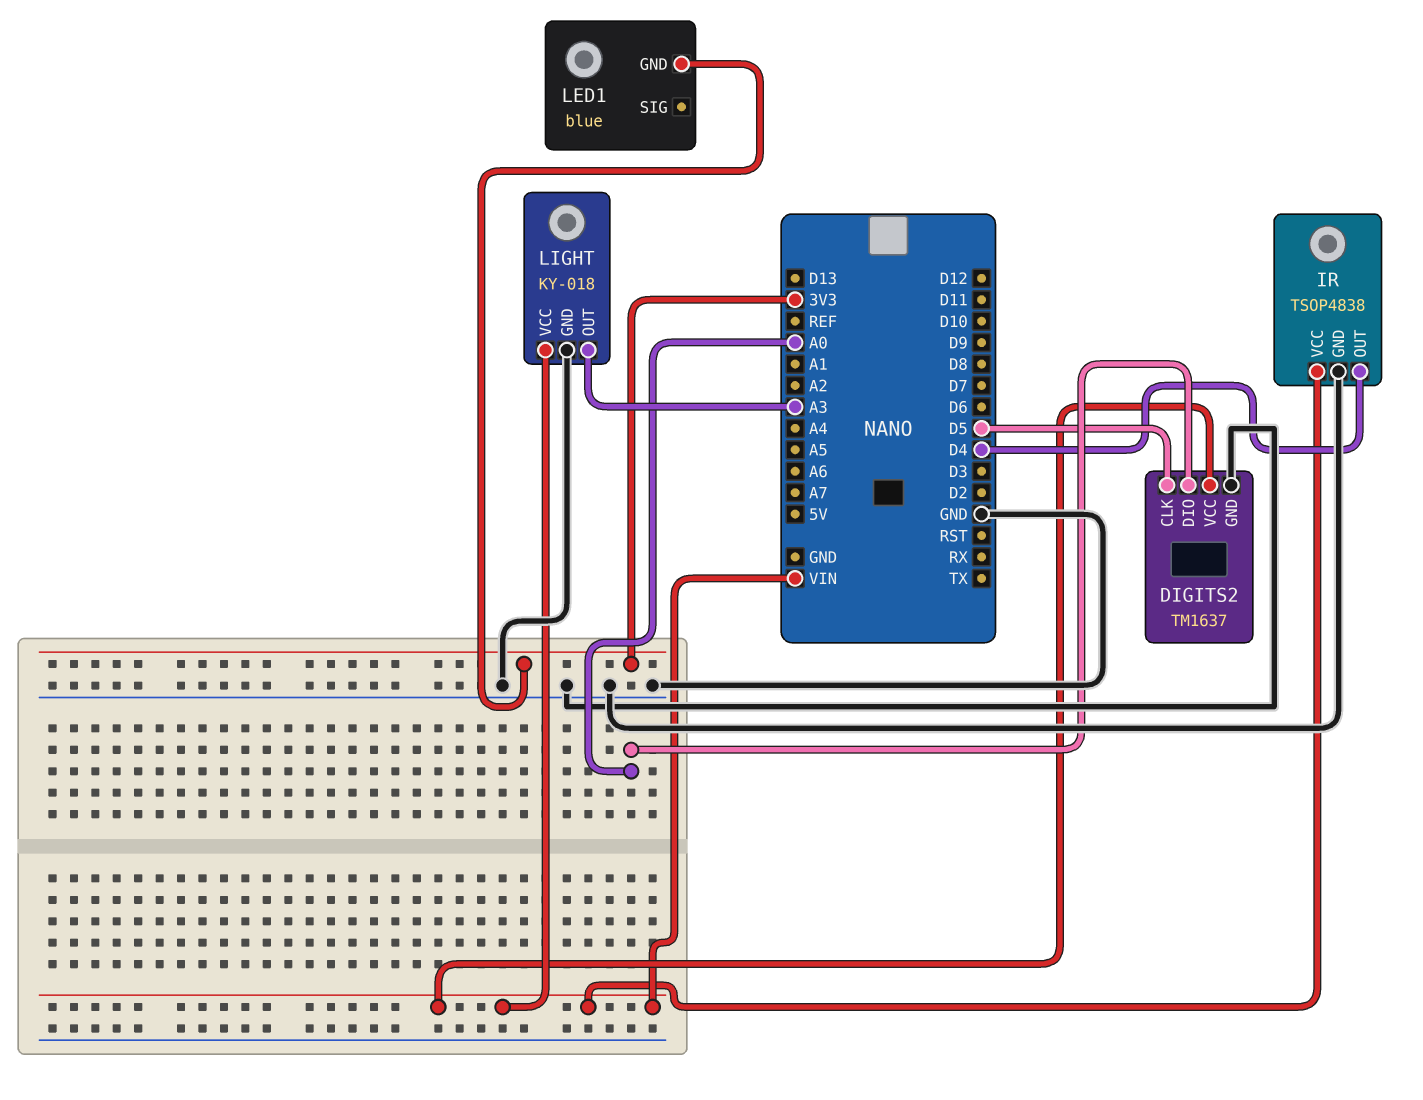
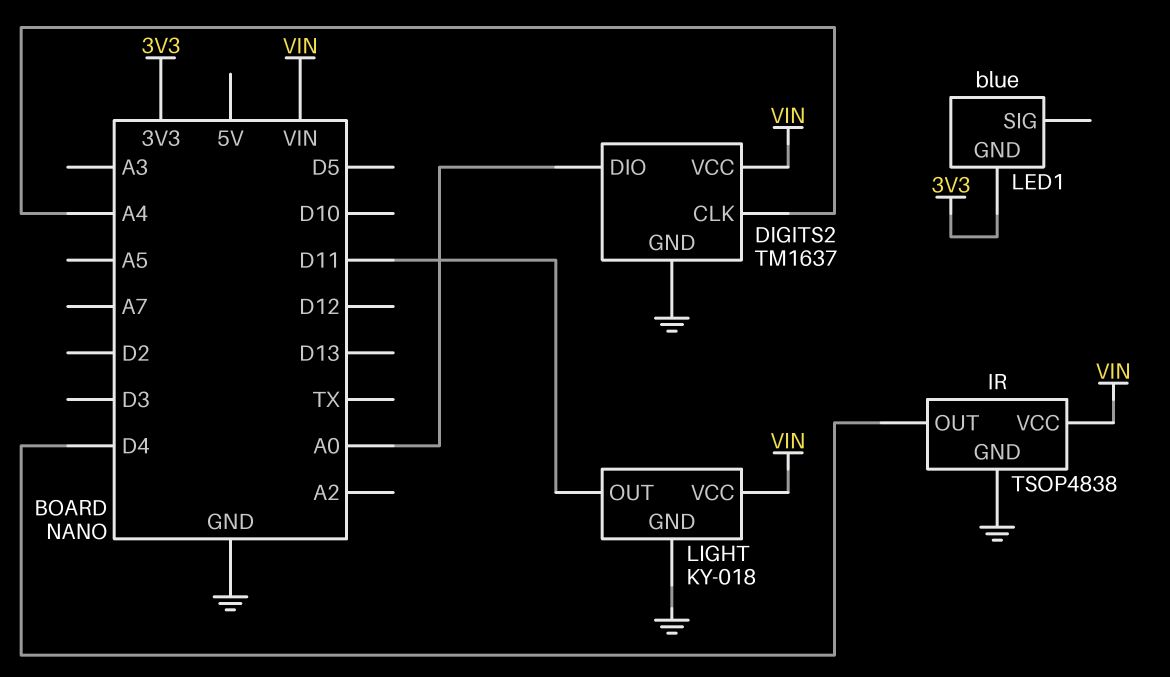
DIGITS2 pin CLK: D5 -> A4
LIGHT pin OUT: A3 -> D11

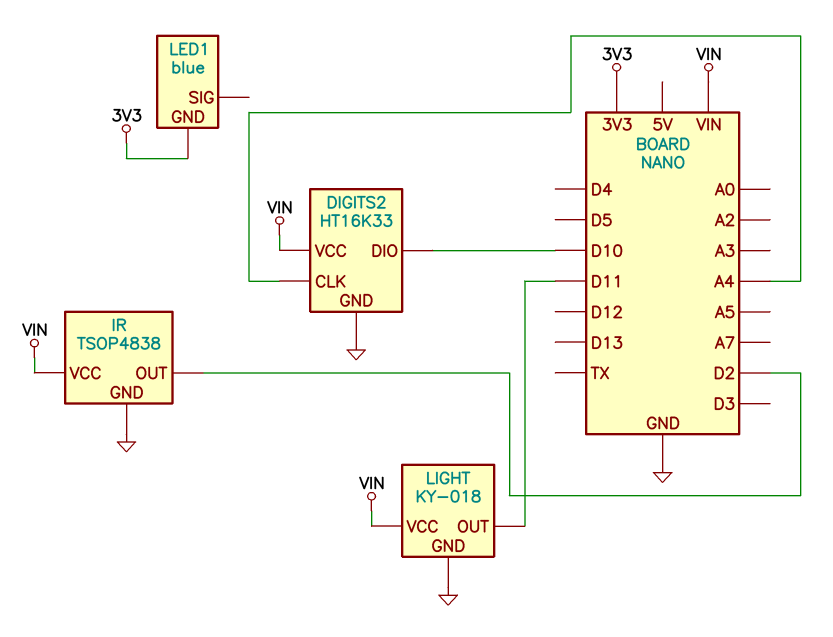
DIGITS2: TM1637 -> HT16K33
DIGITS2 pin DIO: A0 -> D10
IR pin OUT: D4 -> D2

